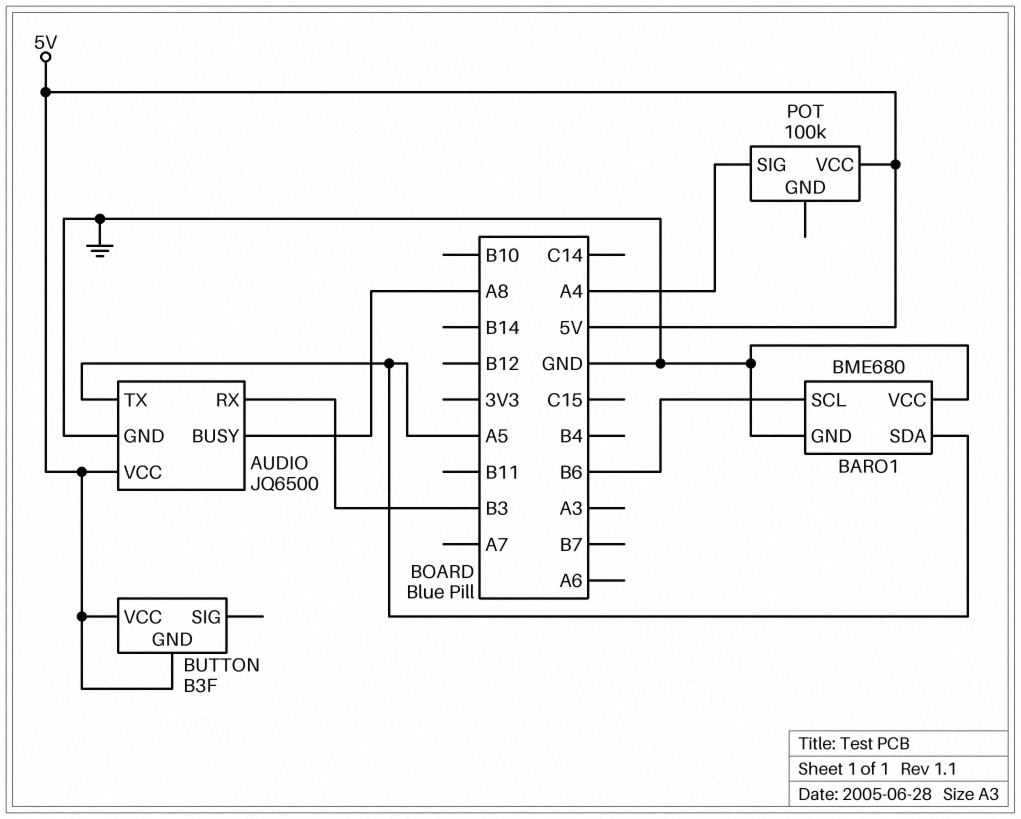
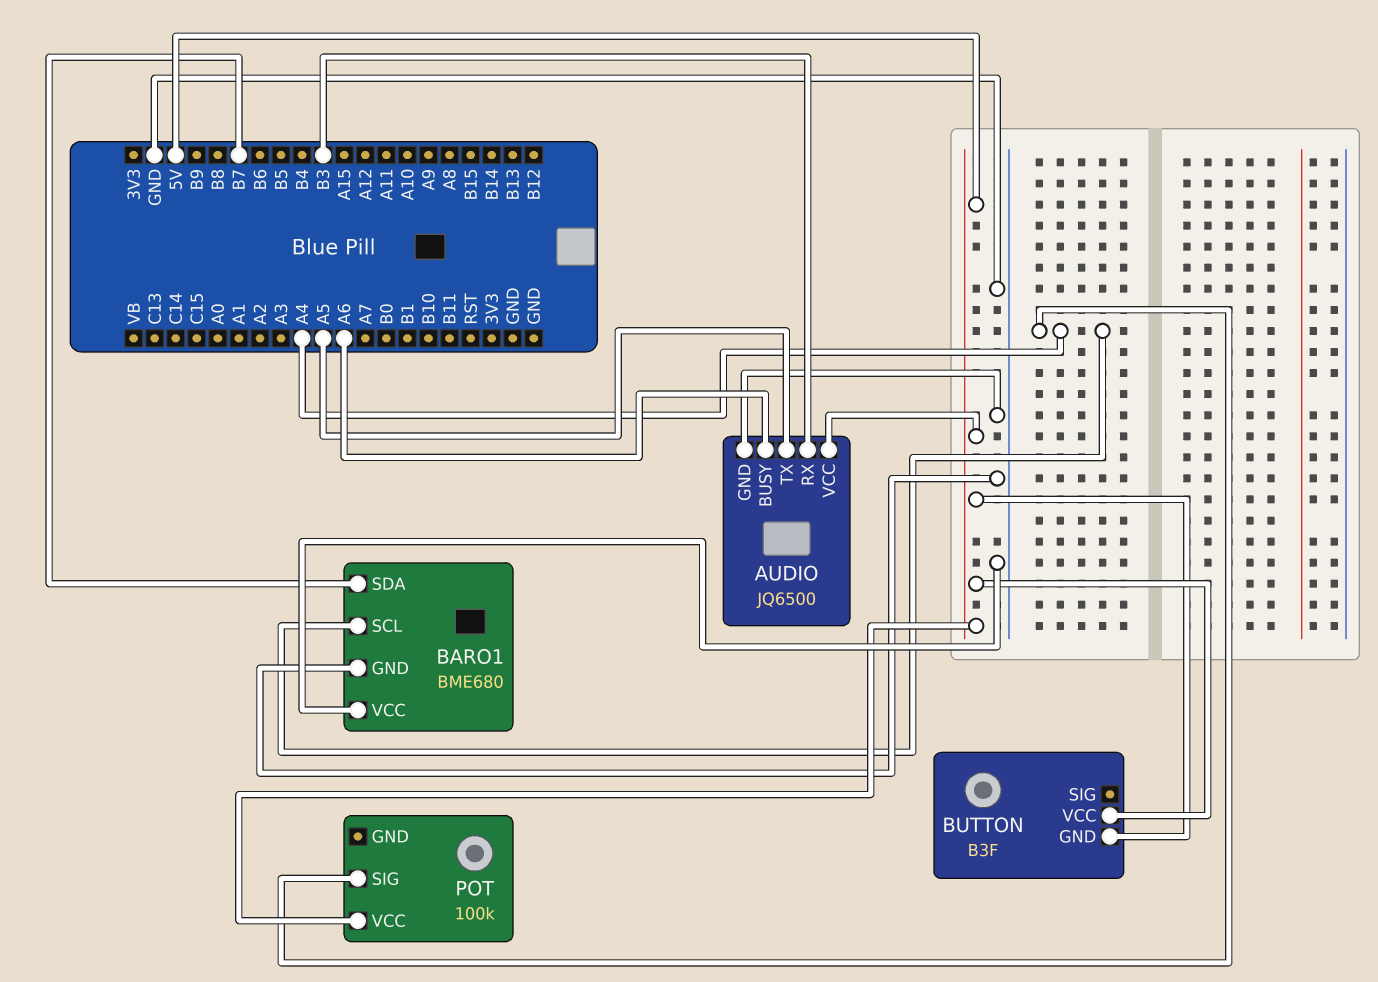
AUDIO pin BUSY: A8 -> A6
BARO1 pin SCL: B6 -> A4
BARO1 pin SDA: A5 -> B7

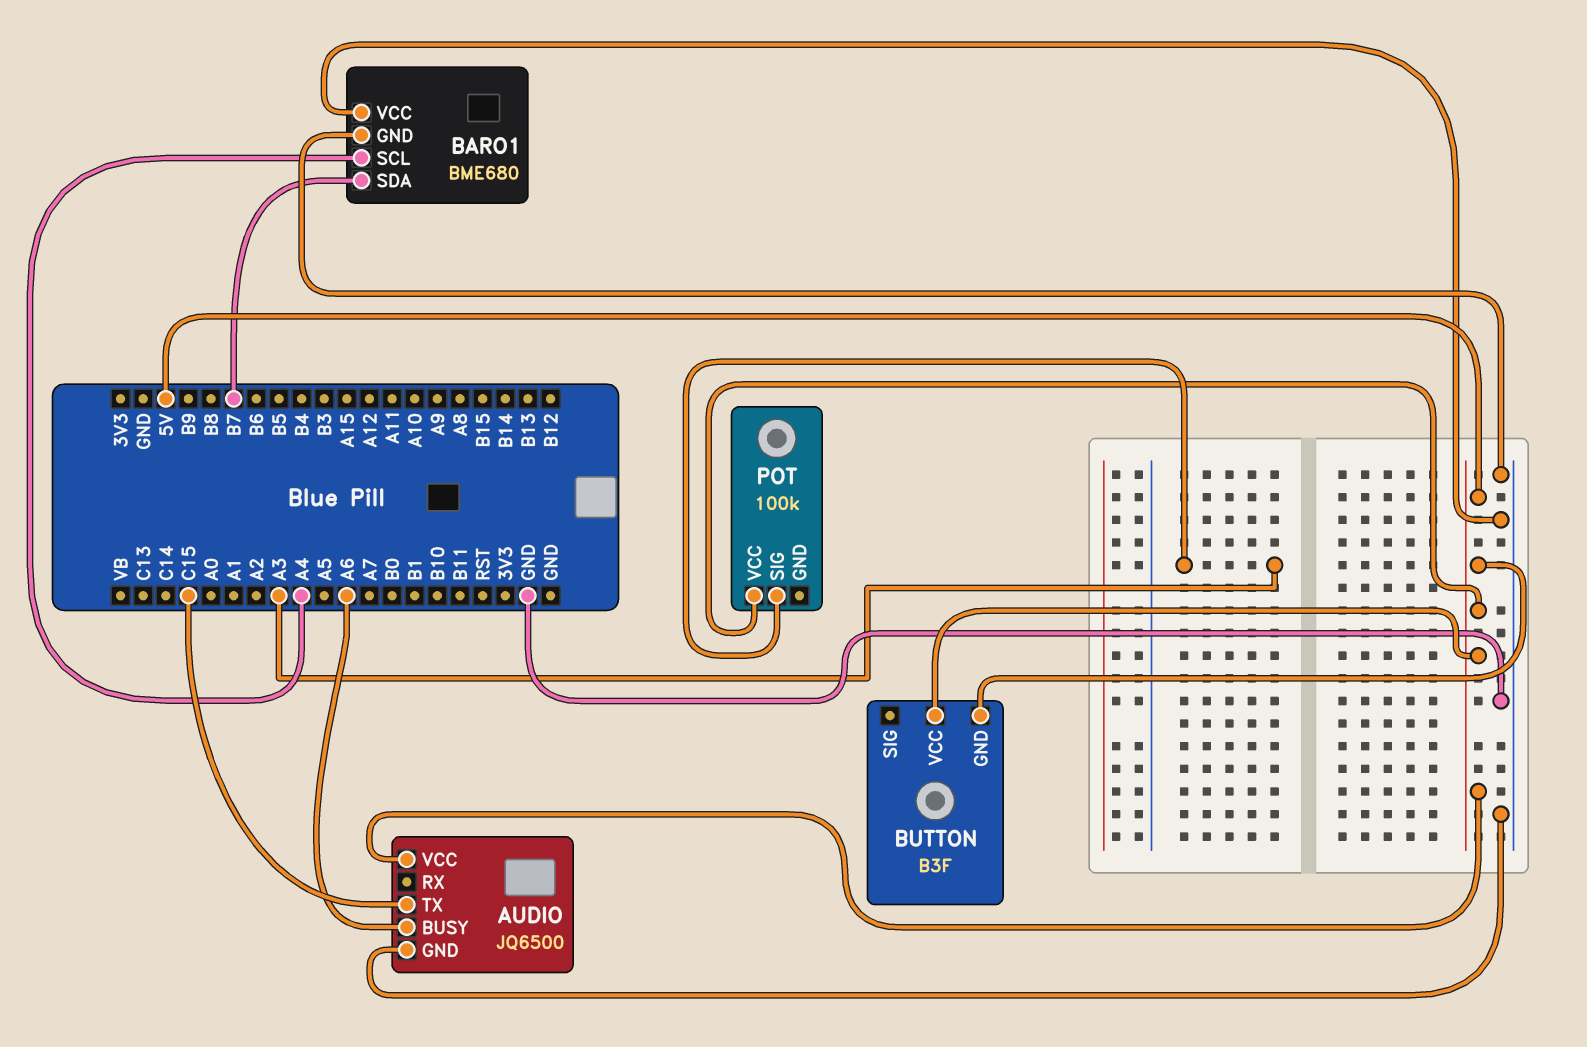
AUDIO pin RX: B3 -> none
AUDIO pin TX: A5 -> C15
POT pin SIG: A4 -> A3

